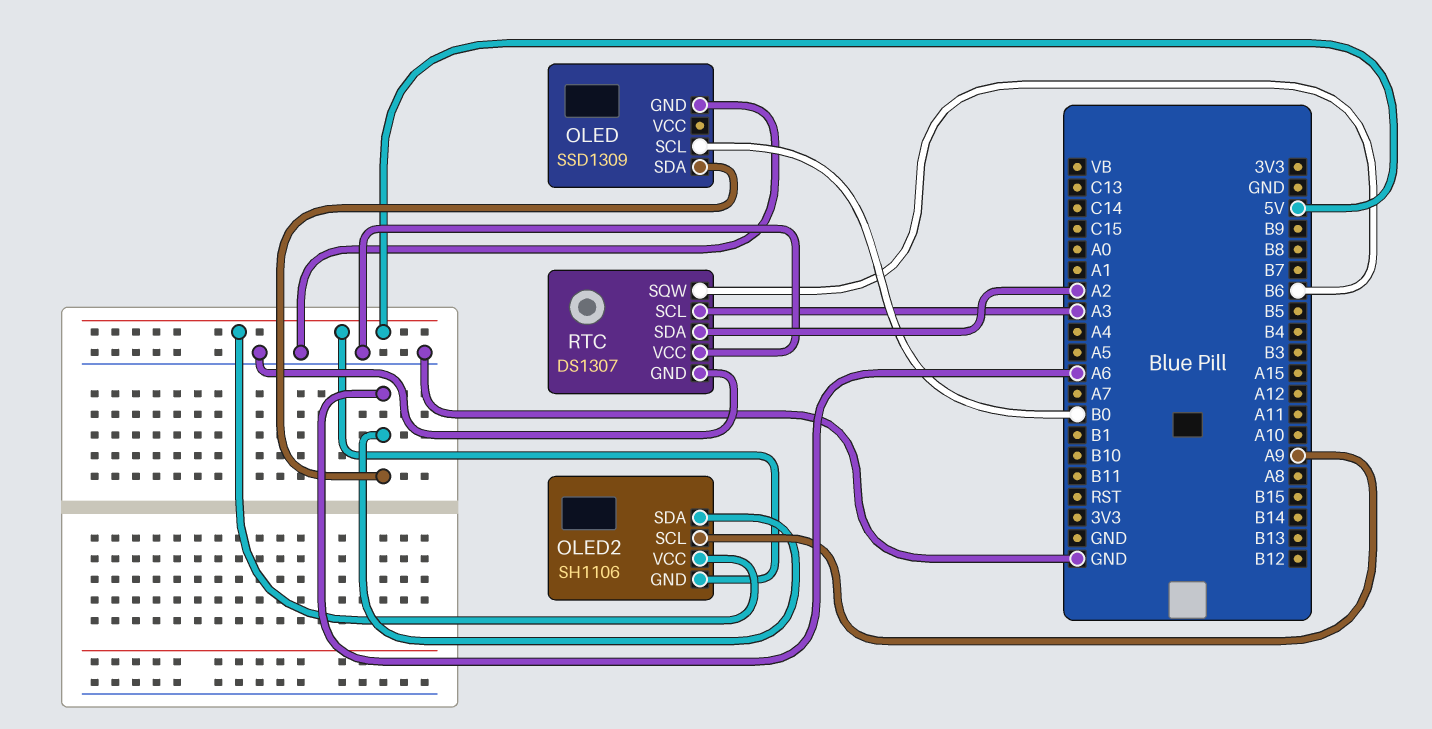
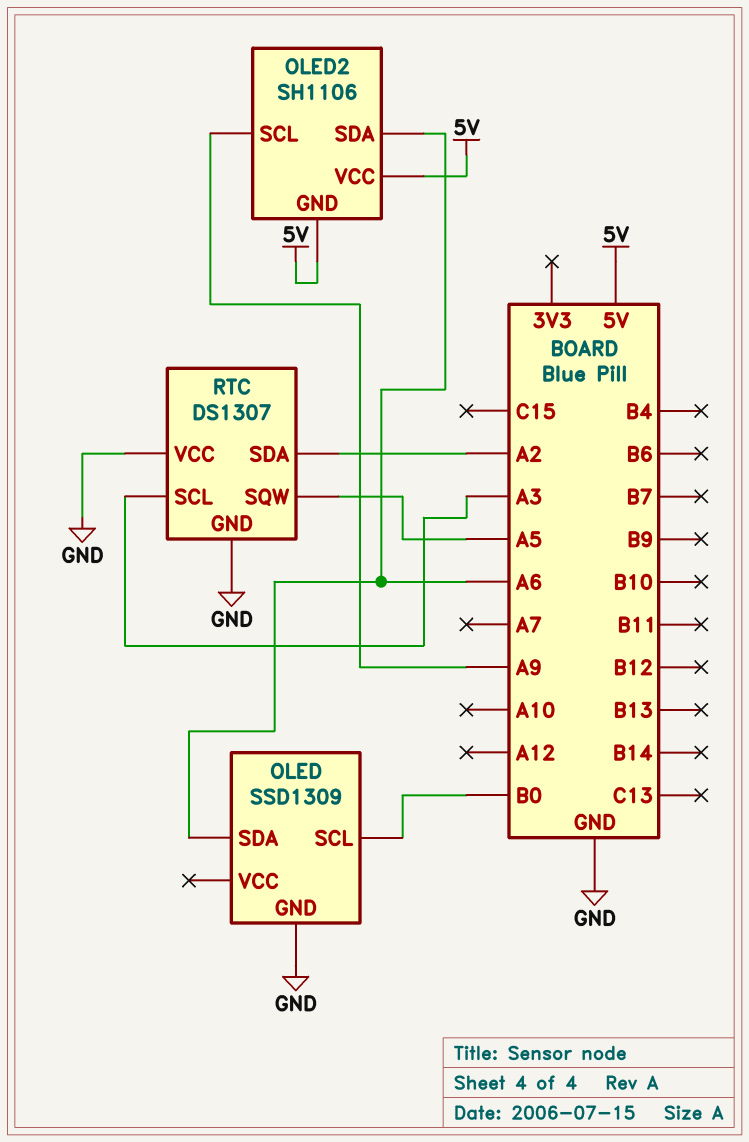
RTC pin SQW: B6 -> A5

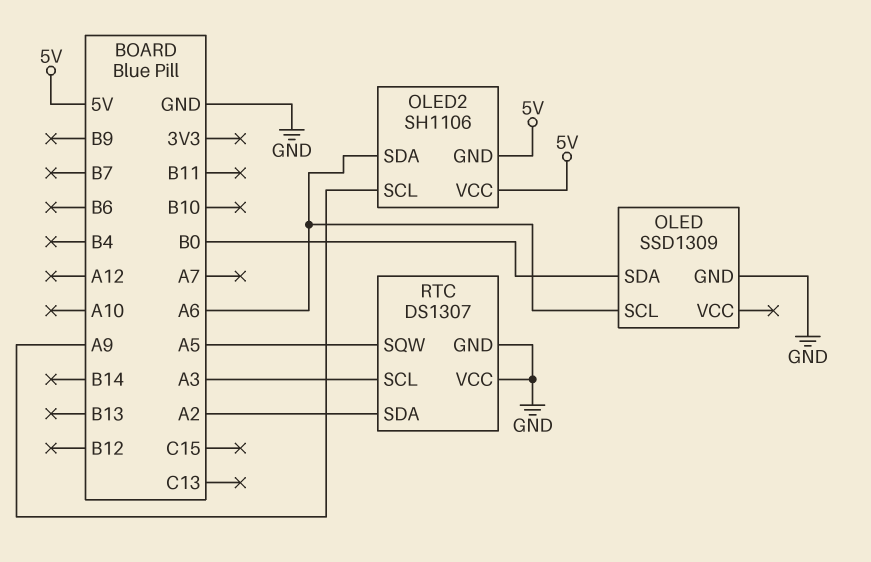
OLED pin SCL: B0 -> A6
OLED pin SDA: A6 -> B0

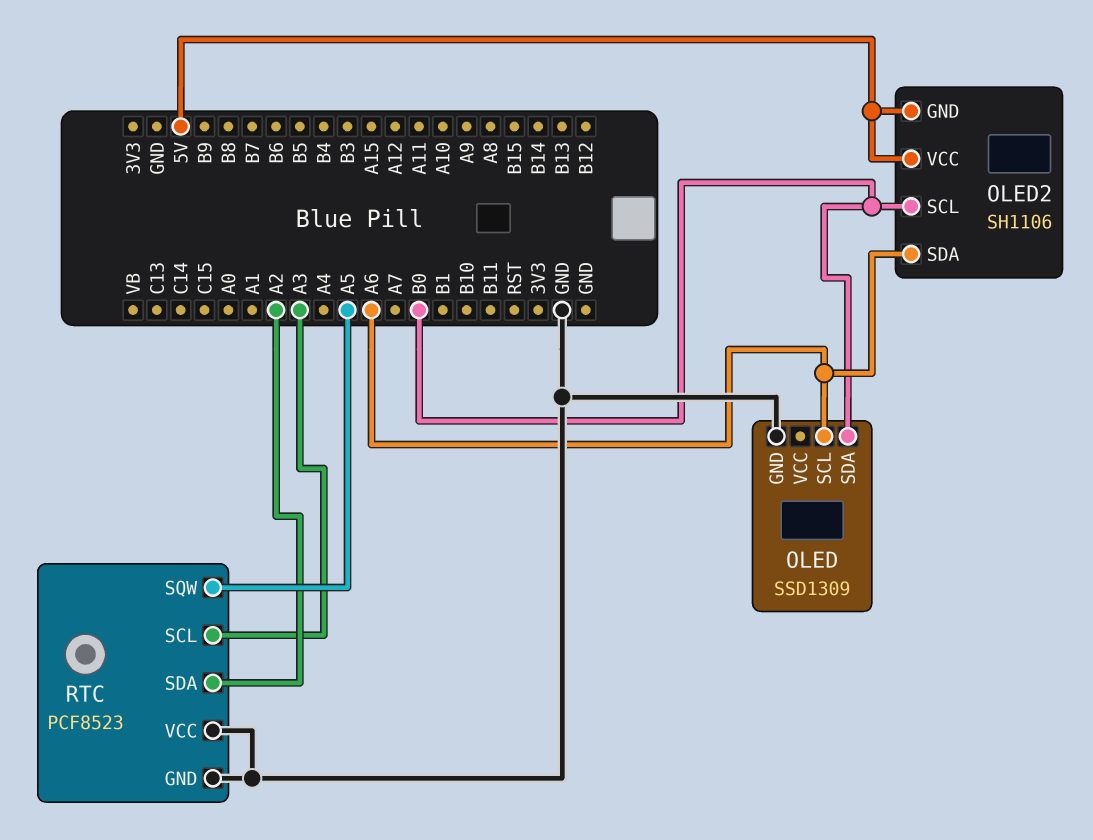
OLED2 pin SCL: A9 -> B0
RTC: DS1307 -> PCF8523

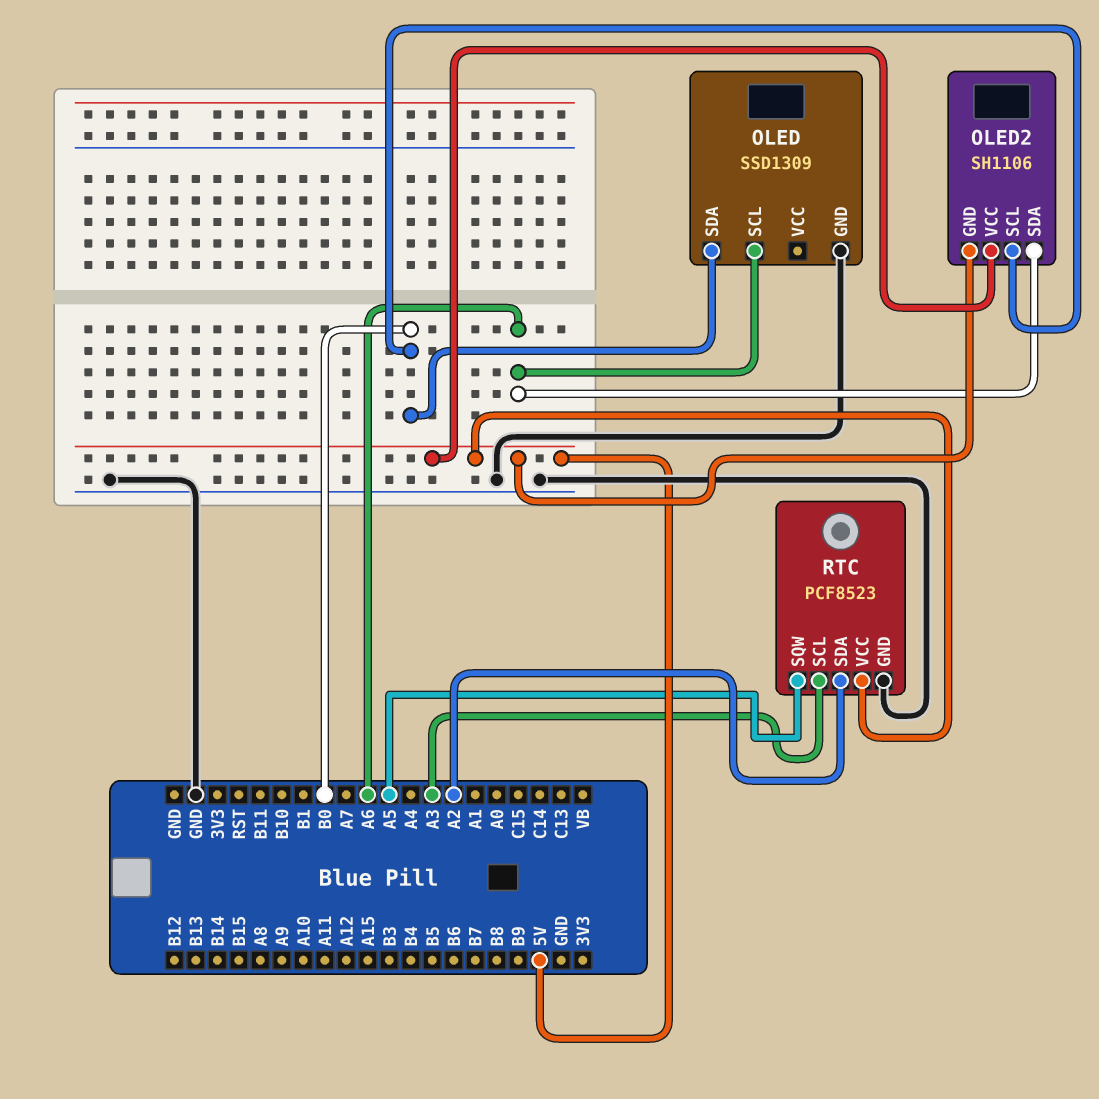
RTC pin VCC: GND -> 5V

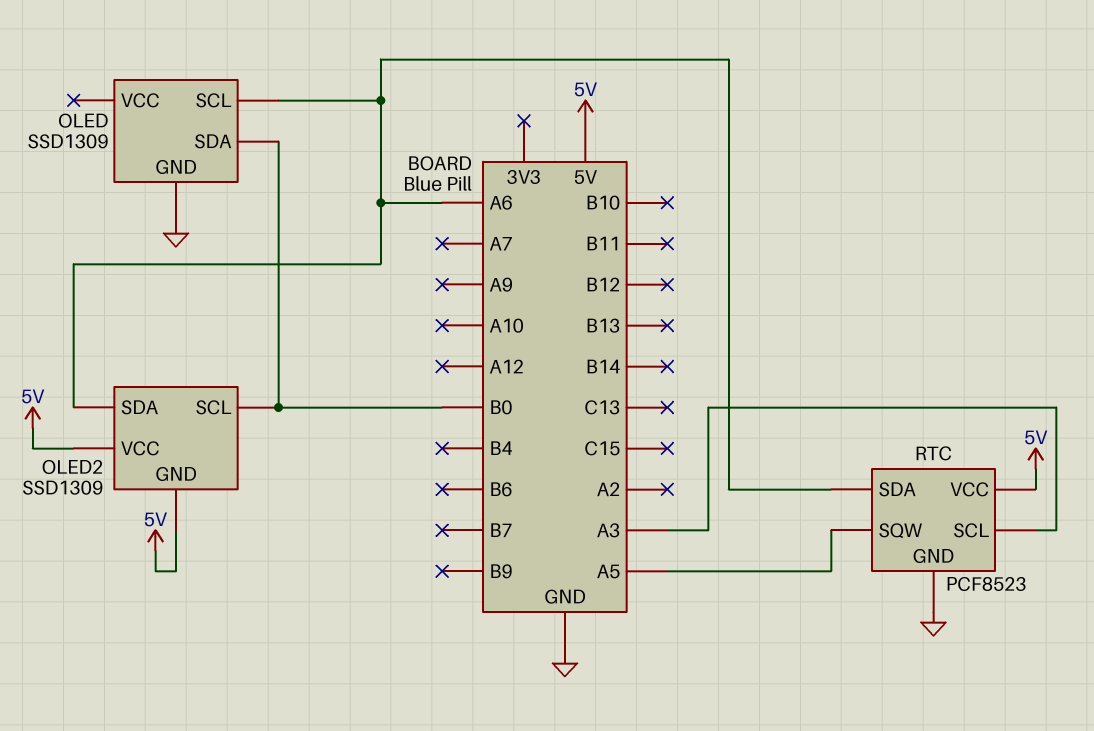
OLED2: SH1106 -> SSD1309
RTC pin SDA: A2 -> A6

